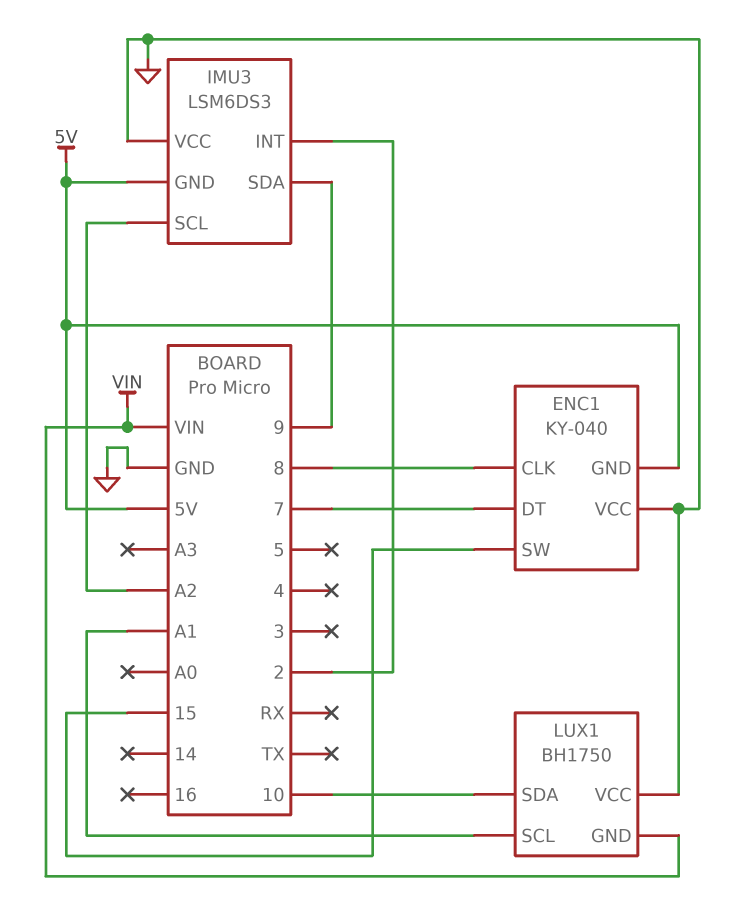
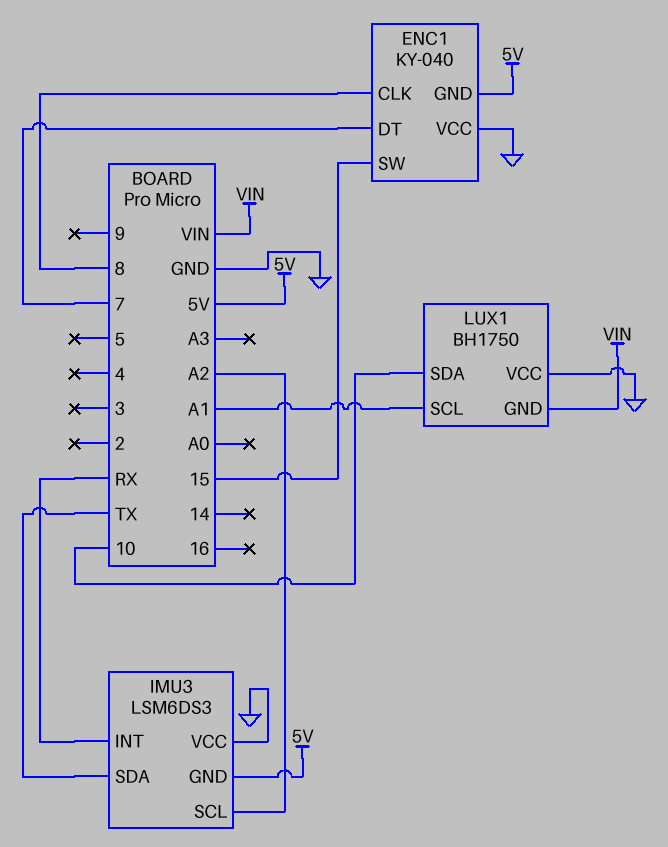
IMU3 pin INT: 2 -> RX
IMU3 pin SDA: 9 -> TX

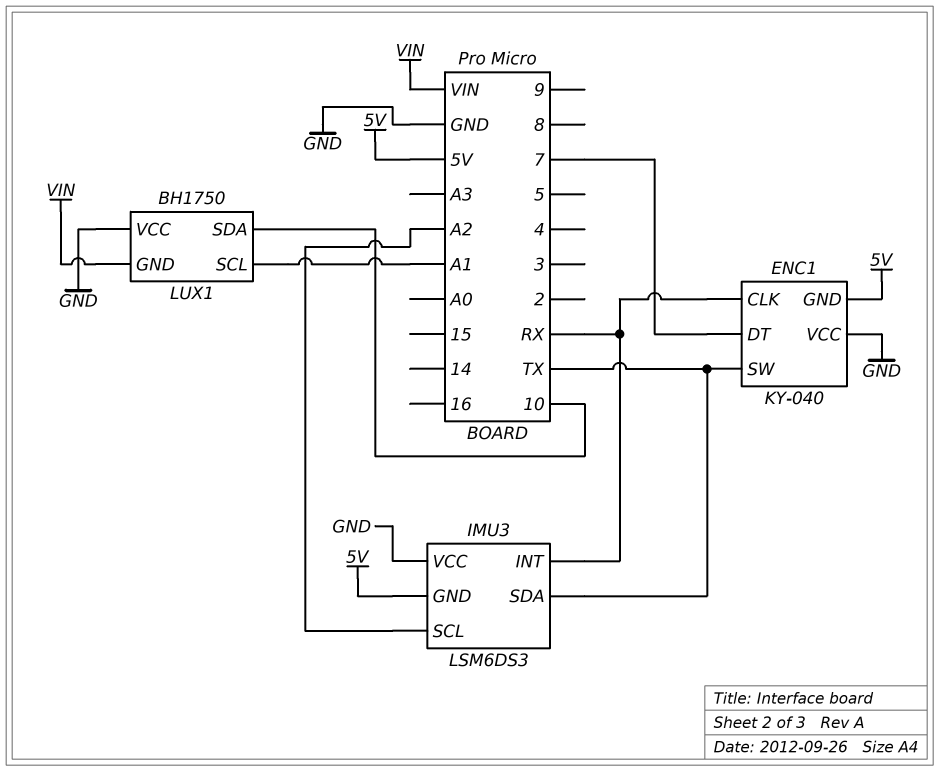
ENC1 pin CLK: 8 -> RX
ENC1 pin SW: 15 -> TX

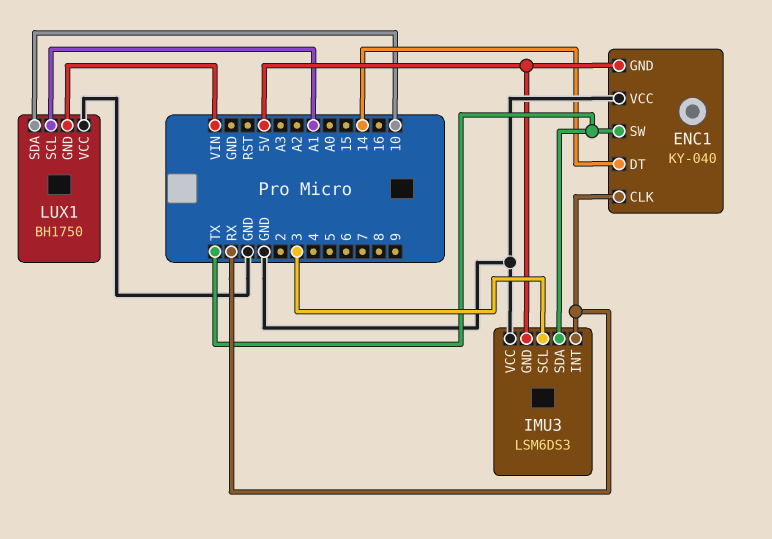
ENC1 pin DT: 7 -> 14
IMU3 pin SCL: A2 -> 3

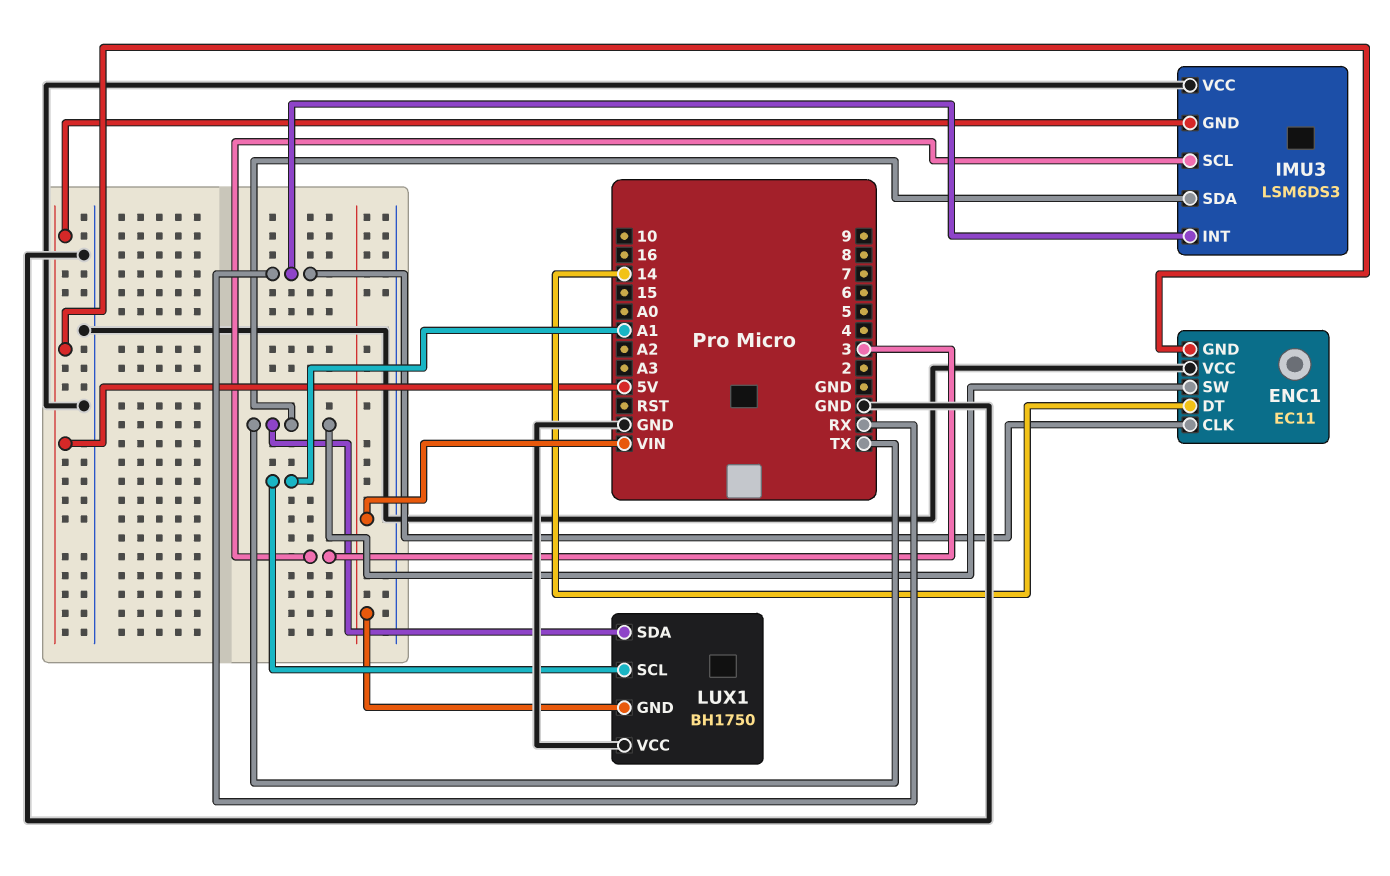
ENC1: KY-040 -> EC11
LUX1 pin SDA: 10 -> TX

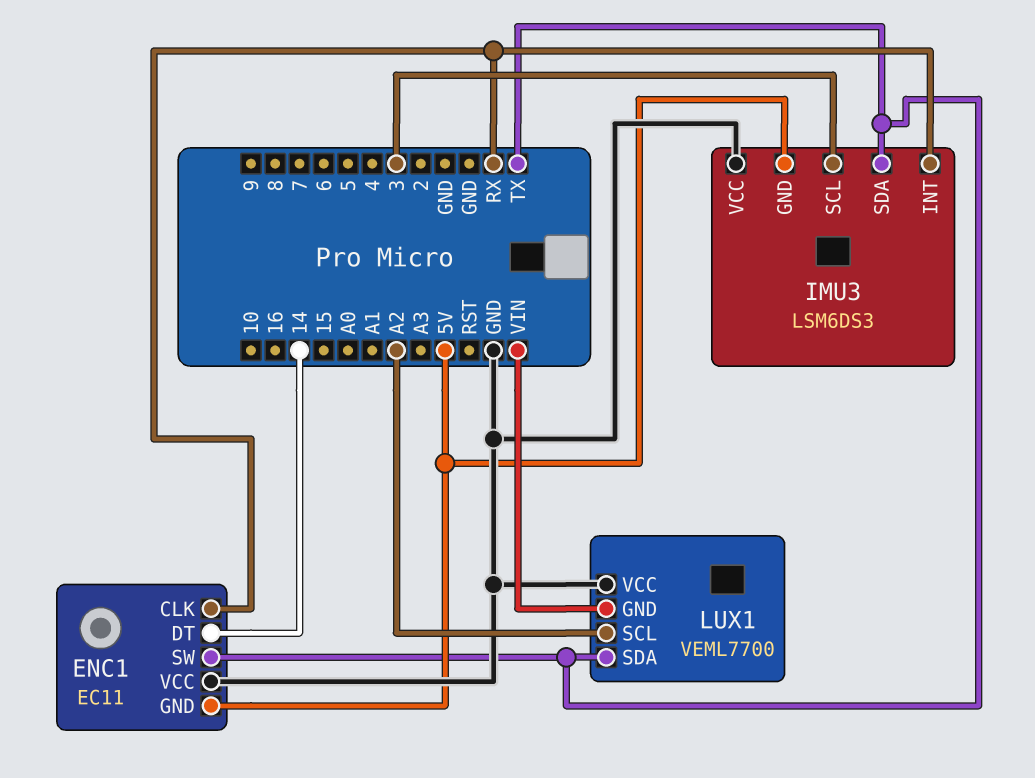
LUX1: BH1750 -> VEML7700
LUX1 pin SCL: A1 -> A2

